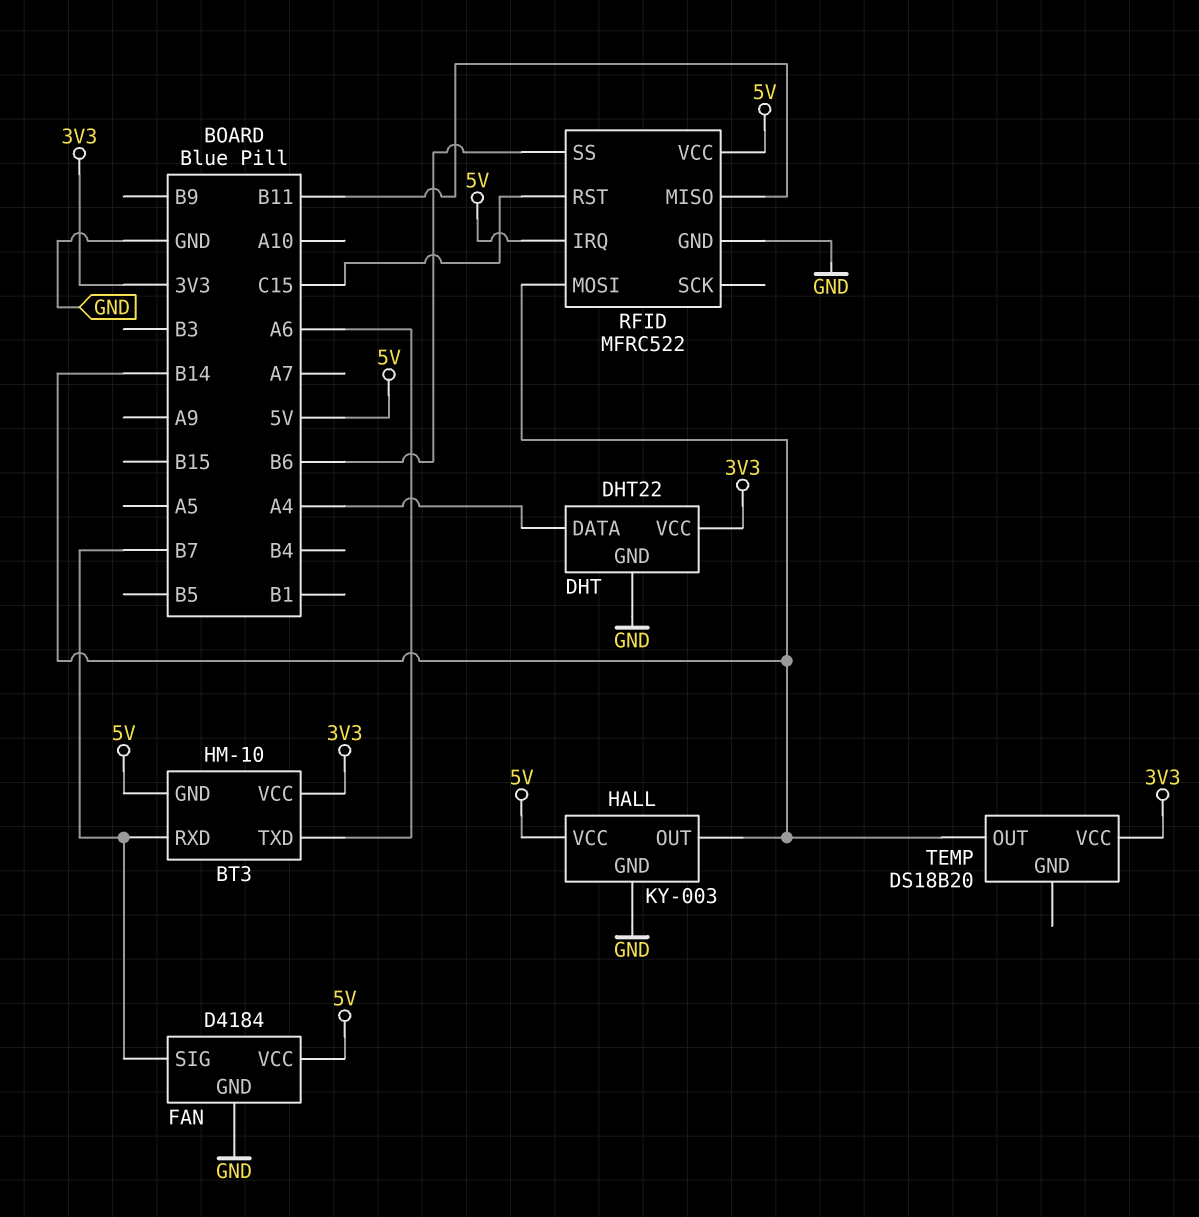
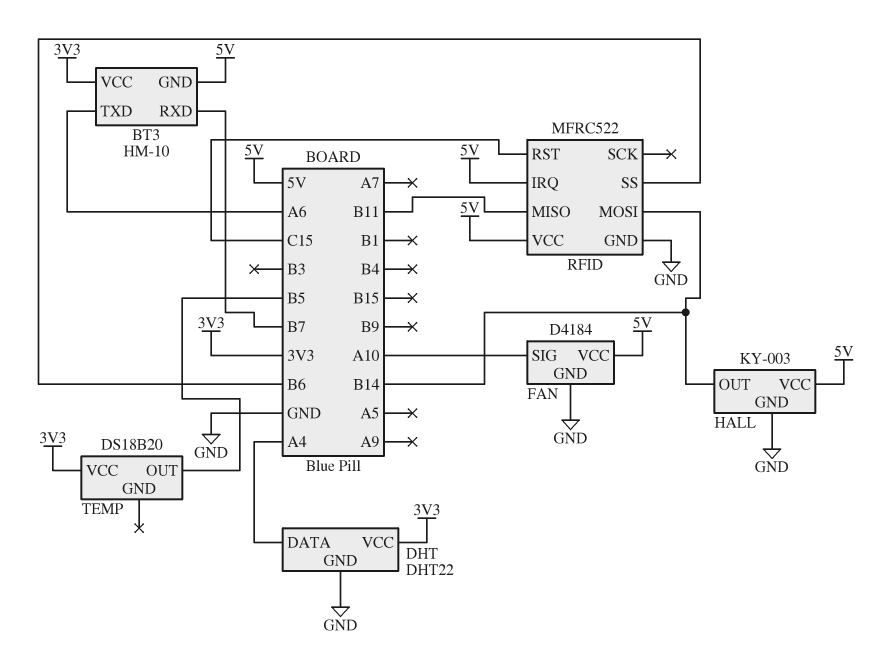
FAN pin SIG: B7 -> A10
TEMP pin OUT: B14 -> B5

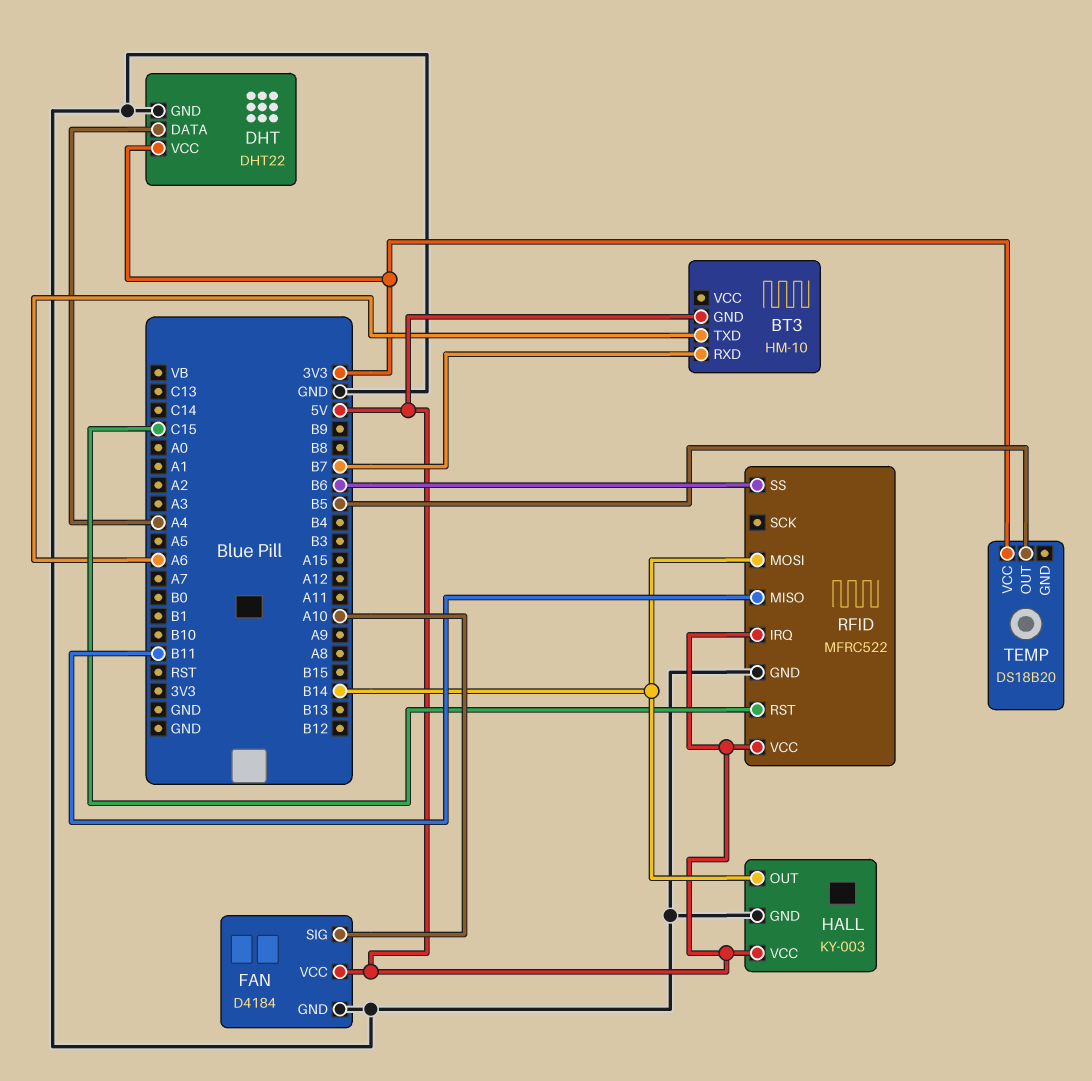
BT3 pin VCC: 3V3 -> none

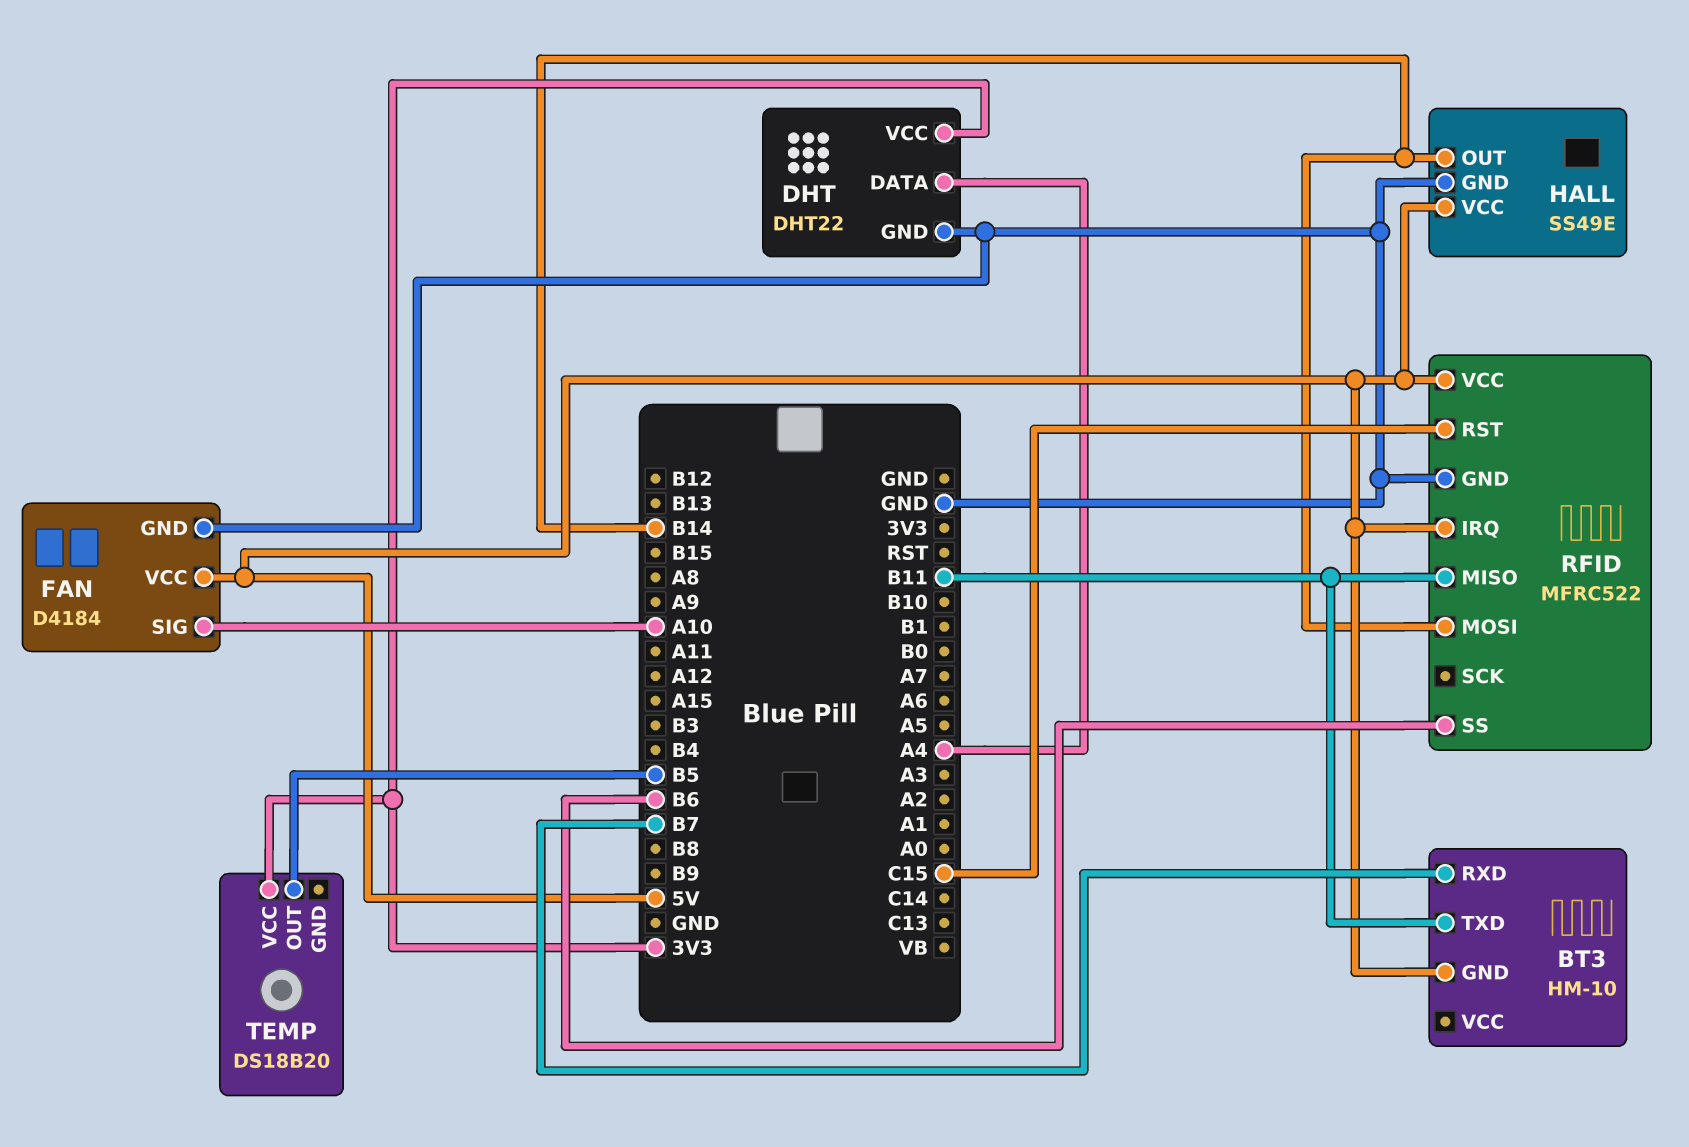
BT3 pin TXD: A6 -> B11
HALL: KY-003 -> SS49E

